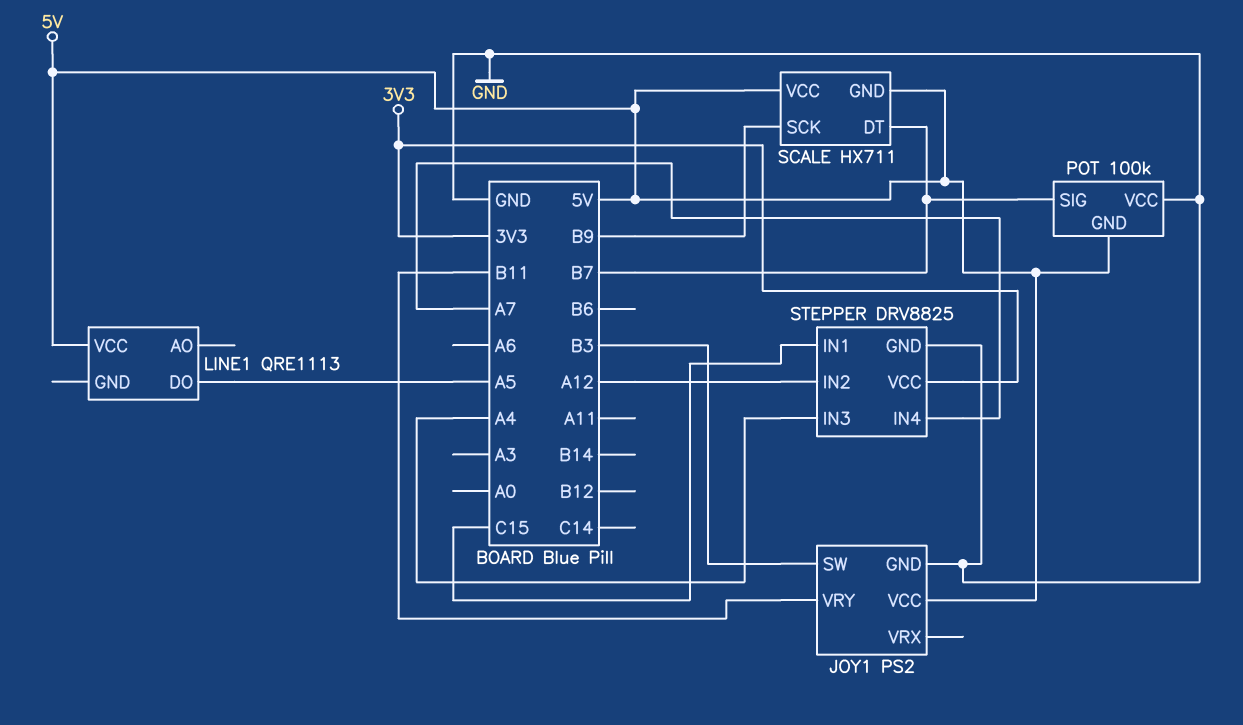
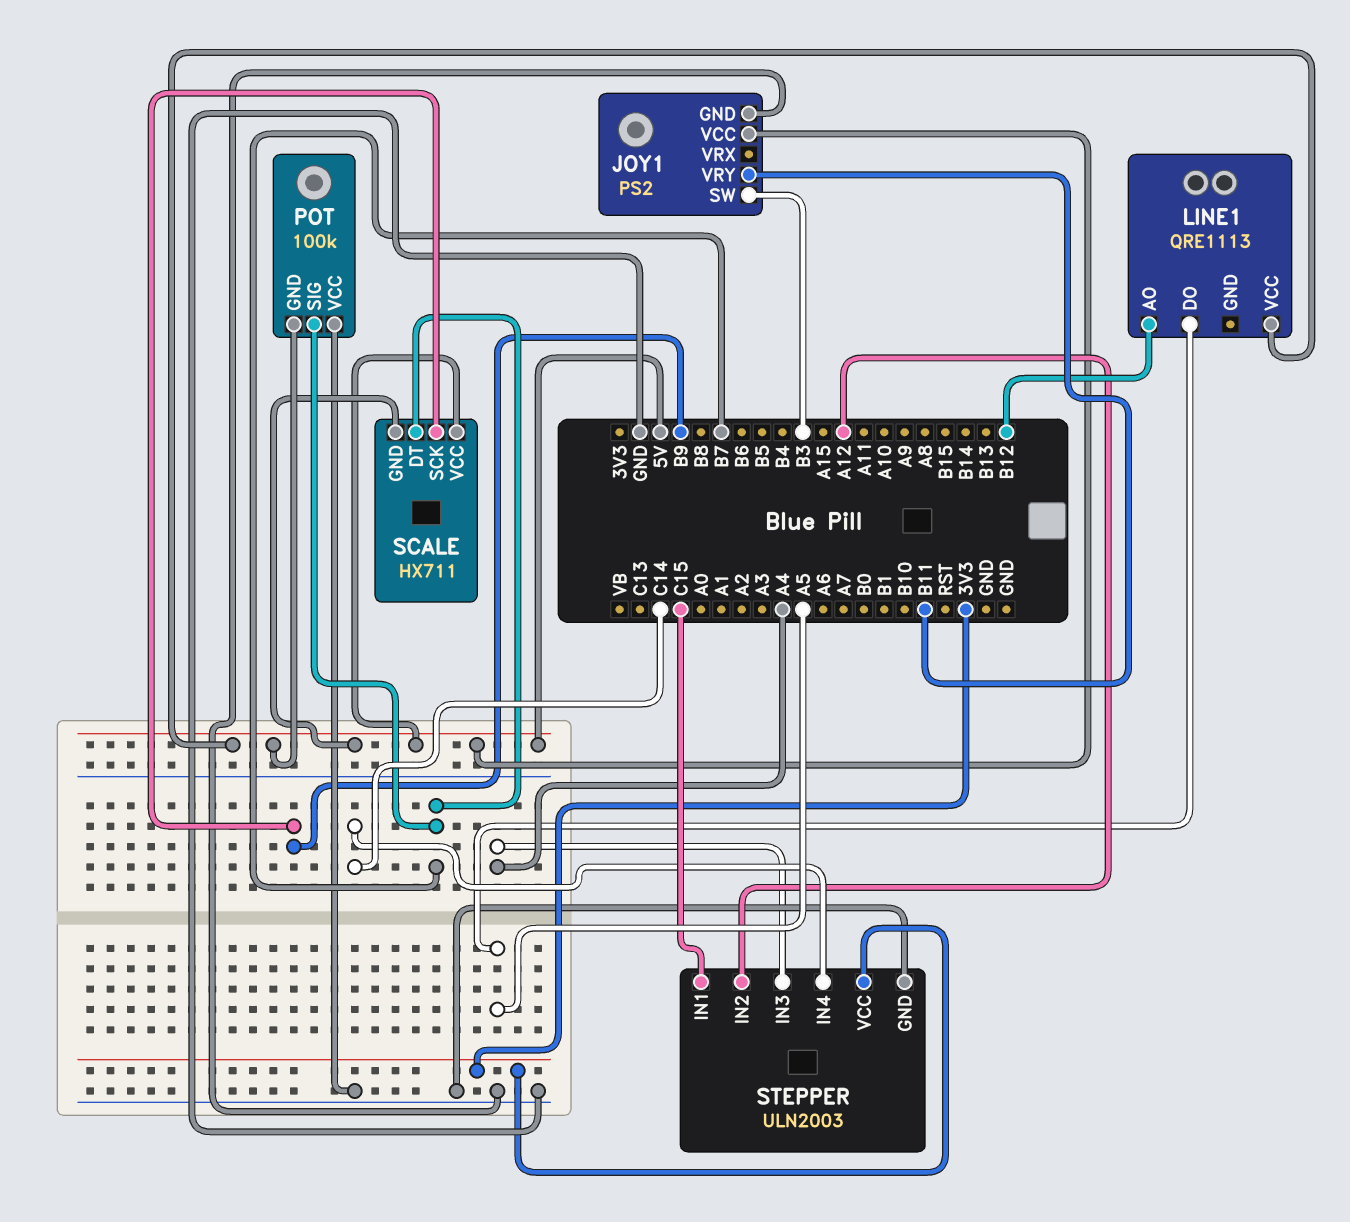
LINE1 pin AO: none -> B12
STEPPER: DRV8825 -> ULN2003
STEPPER pin IN4: A7 -> C14

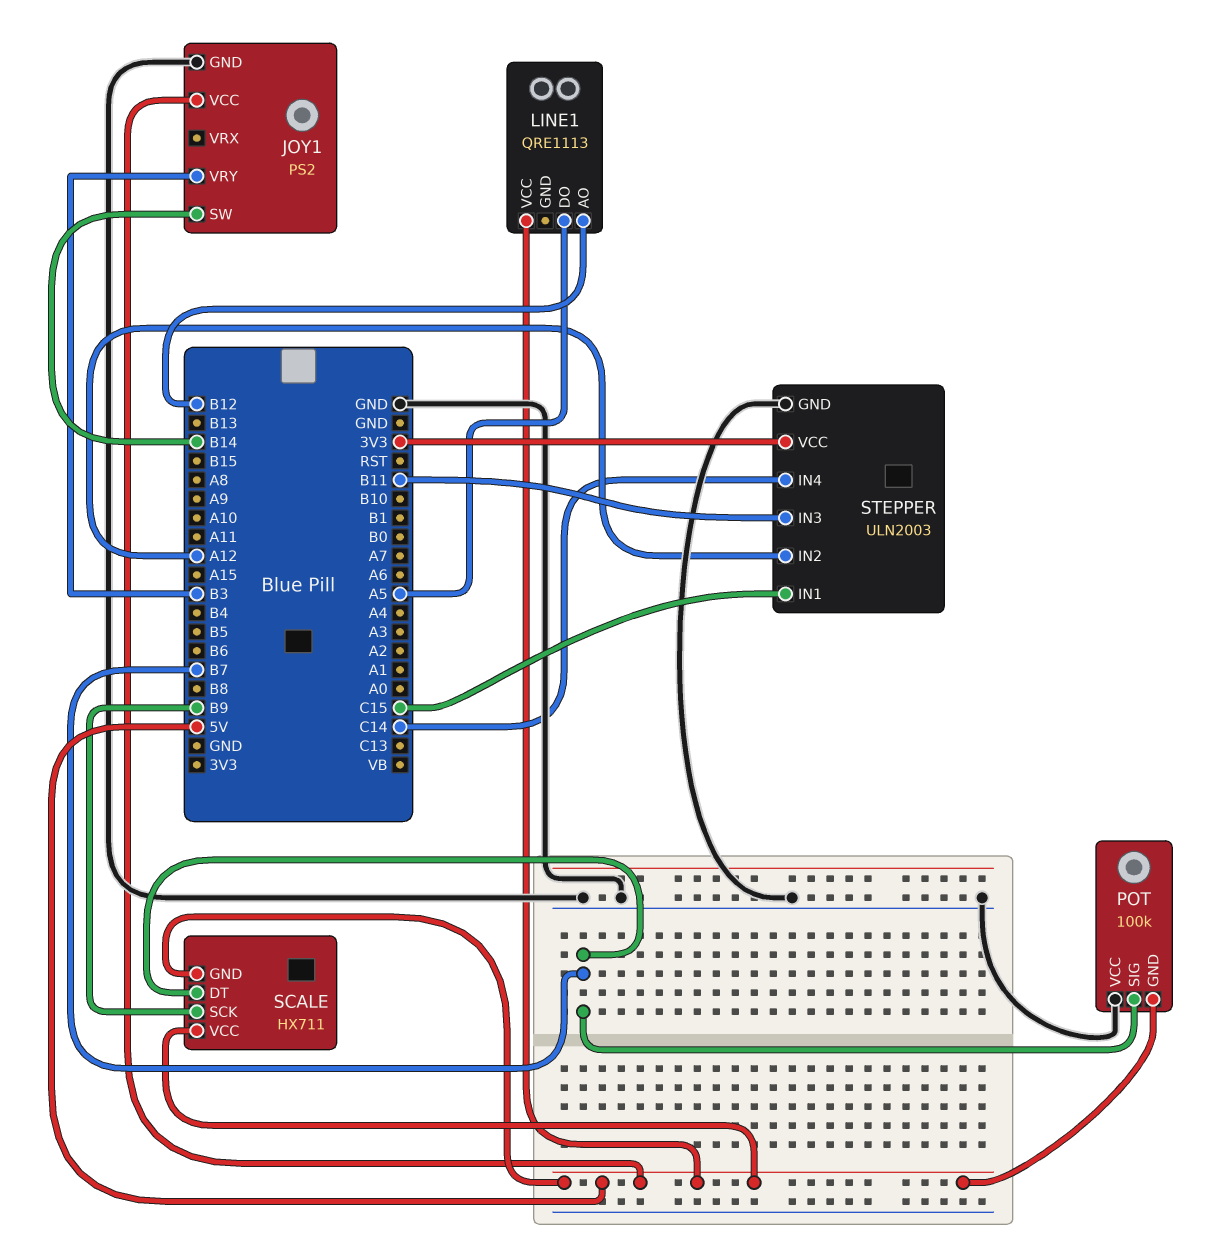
JOY1 pin SW: B3 -> B14
JOY1 pin VRY: B11 -> B3
STEPPER pin IN3: A4 -> B11

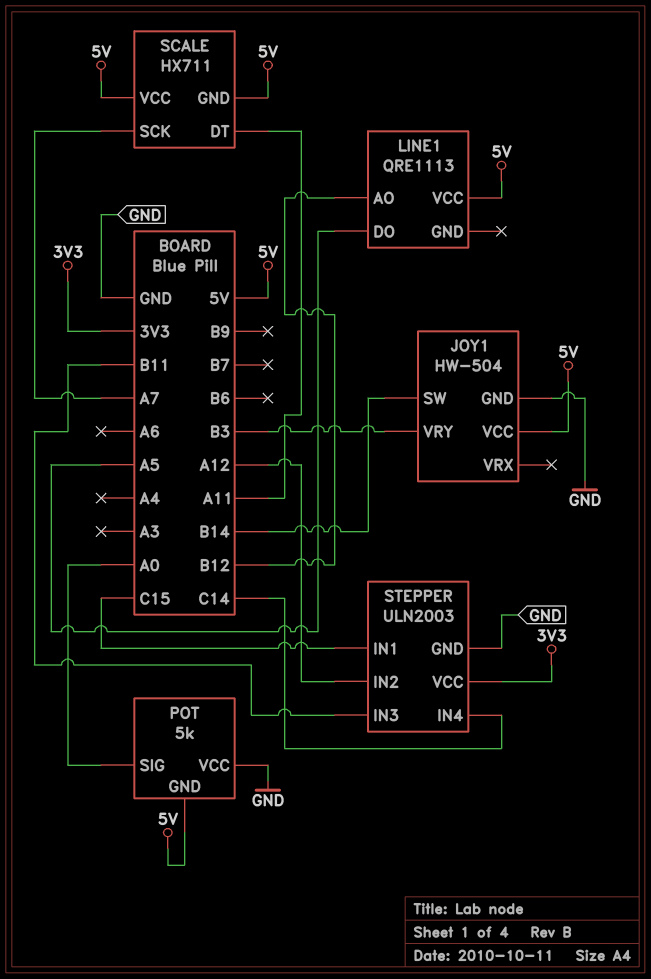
JOY1: PS2 -> HW-504
POT: 100k -> 5k
POT pin SIG: B7 -> A0
SCALE pin DT: B7 -> A11
SCALE pin SCK: B9 -> A7

